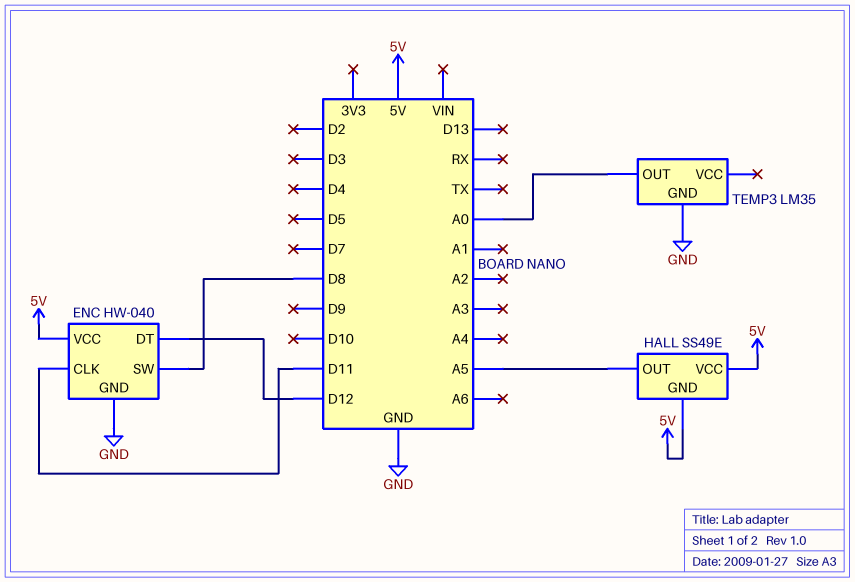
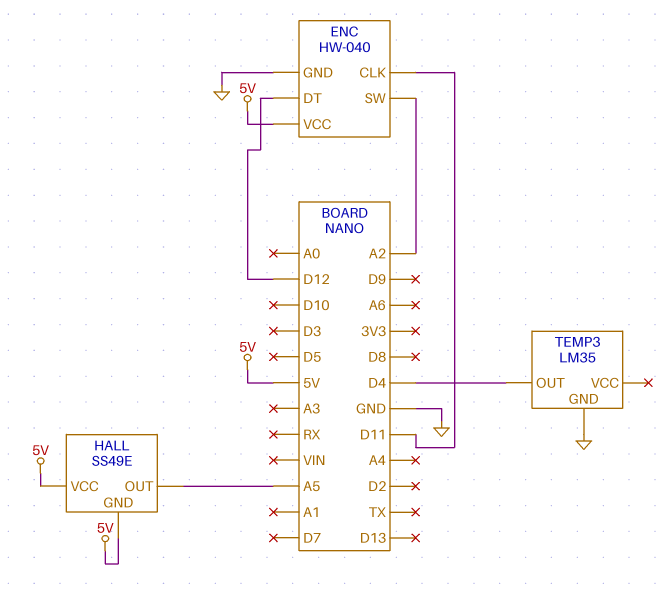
ENC pin SW: D8 -> A2
TEMP3 pin OUT: A0 -> D4

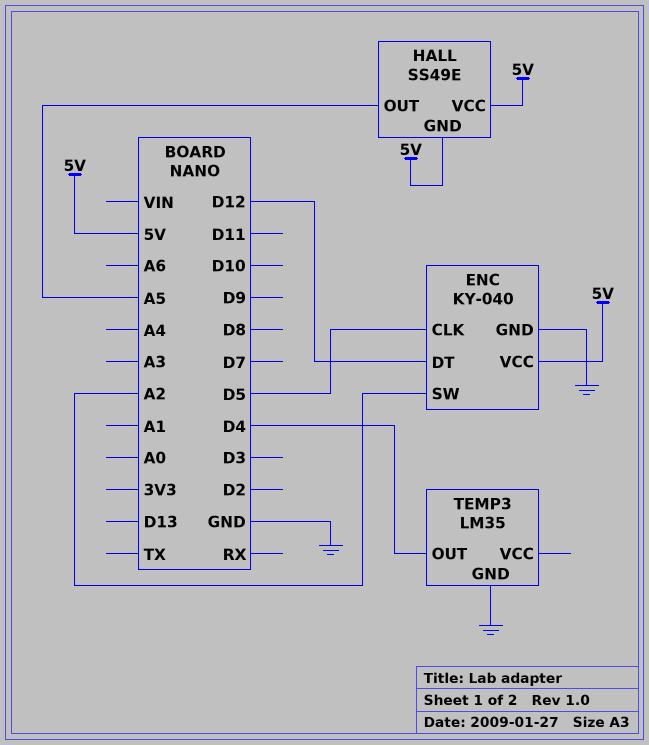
ENC: HW-040 -> KY-040
ENC pin CLK: D11 -> D5

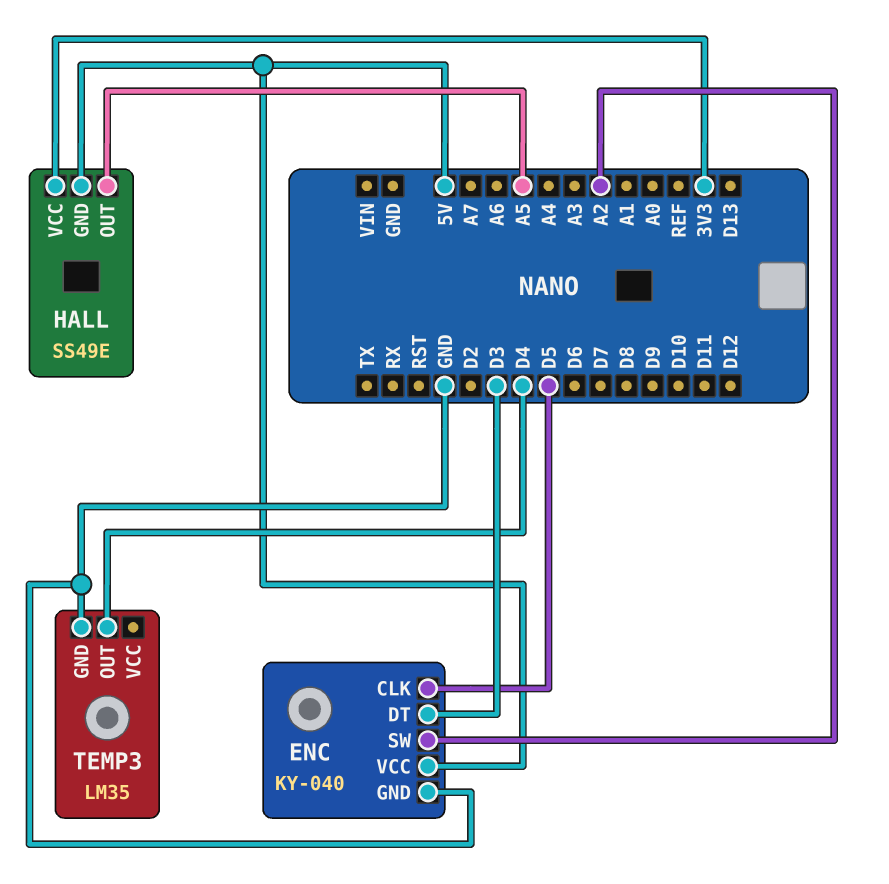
ENC pin DT: D12 -> D3
HALL pin VCC: 5V -> 3V3

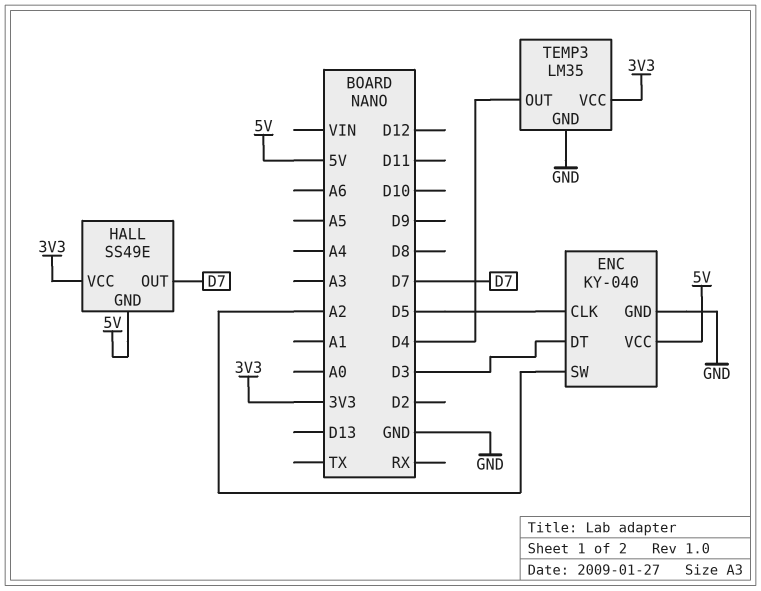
HALL pin OUT: A5 -> D7
TEMP3 pin VCC: none -> 3V3

